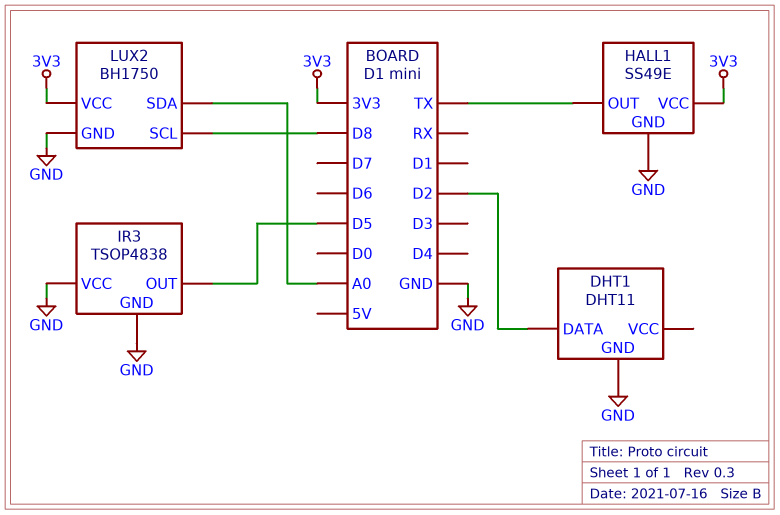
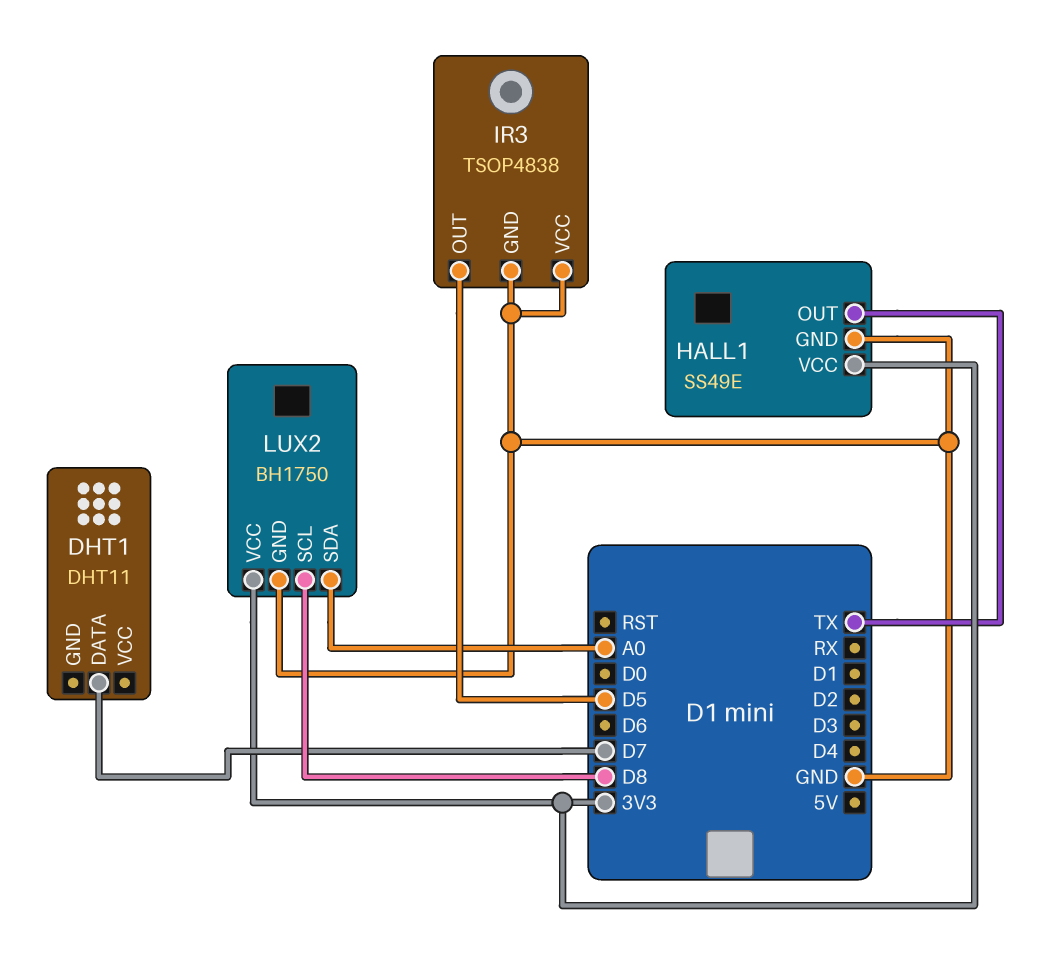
DHT1 pin DATA: D2 -> D7
DHT1 pin GND: GND -> none

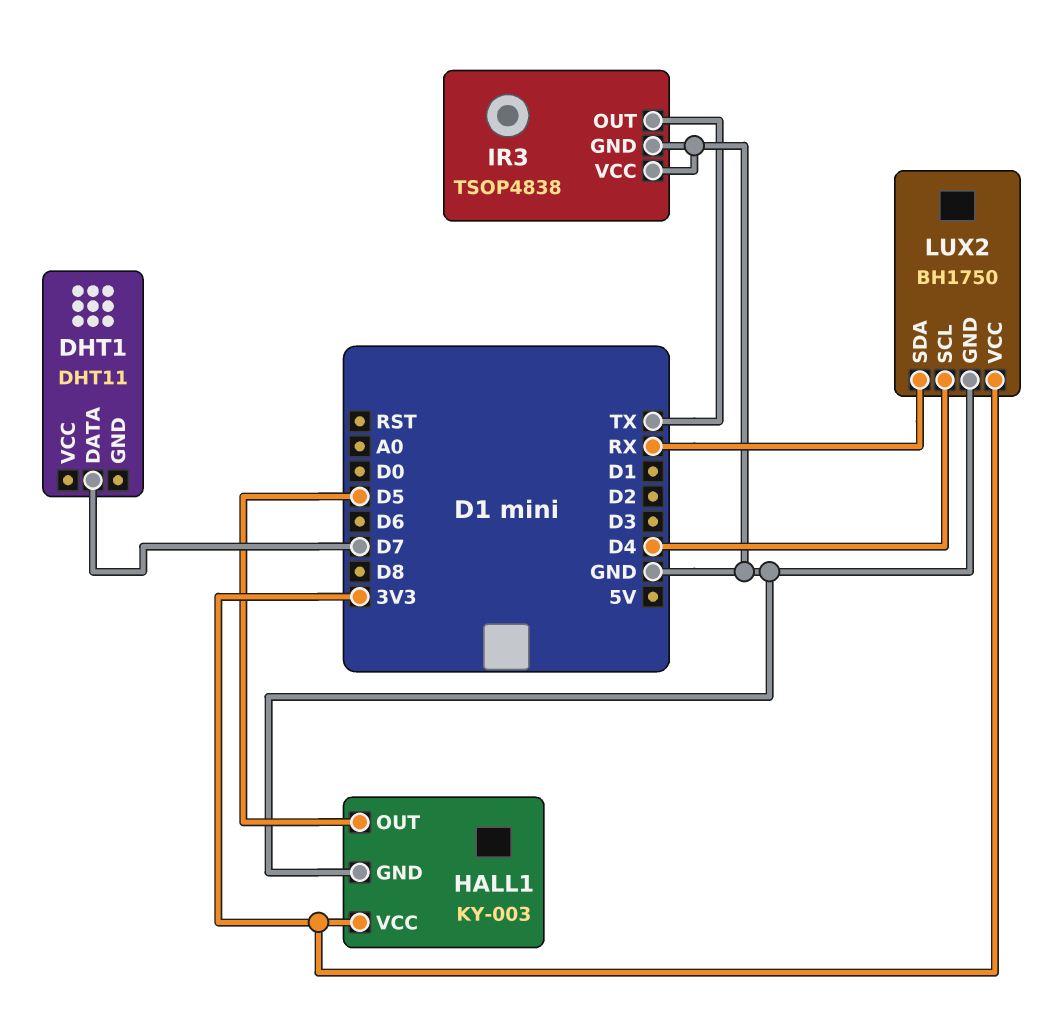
HALL1: SS49E -> KY-003
HALL1 pin OUT: TX -> D5
IR3 pin OUT: D5 -> TX
LUX2 pin SCL: D8 -> D4
LUX2 pin SDA: A0 -> RX

